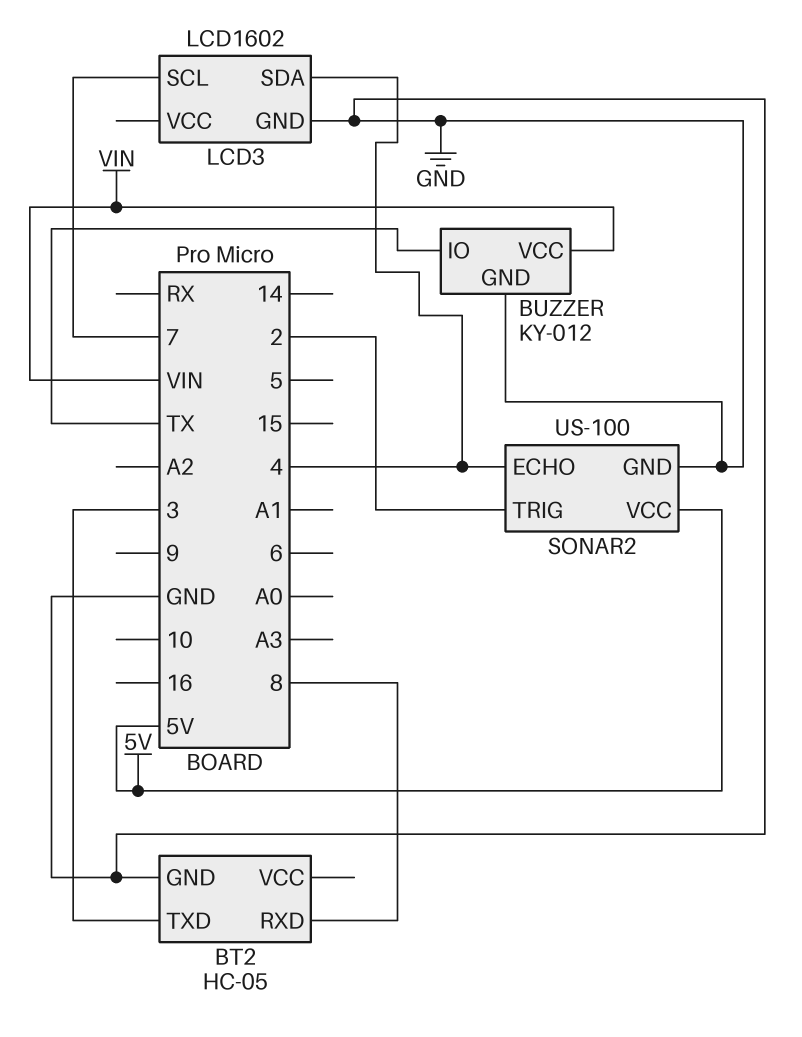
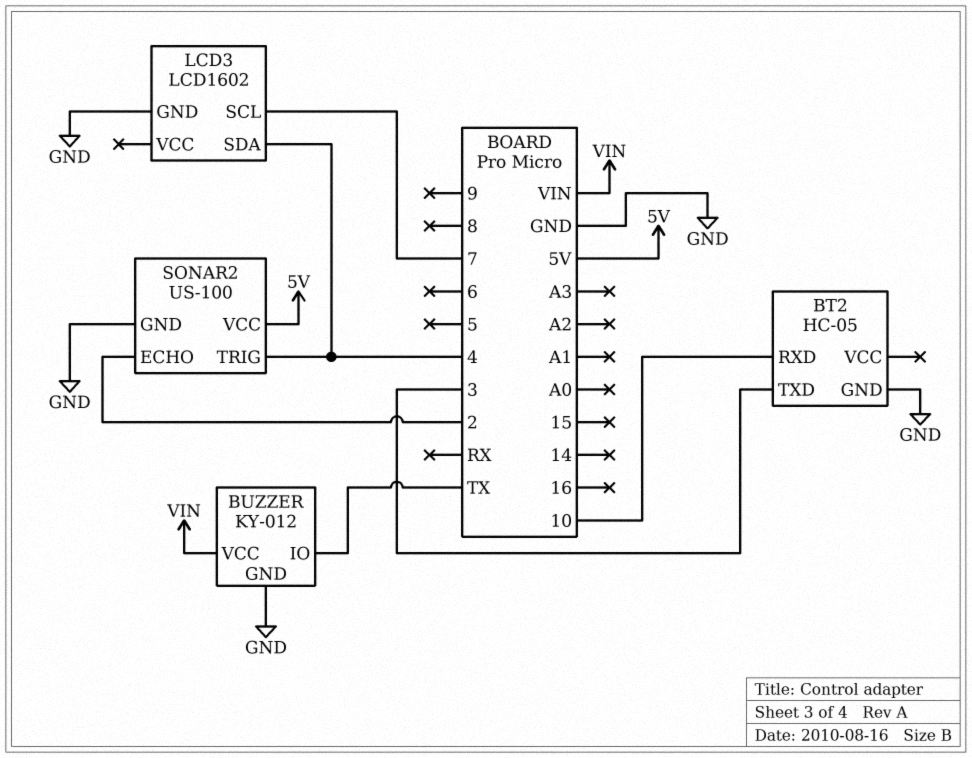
BT2 pin RXD: 8 -> 10
SONAR2 pin ECHO: 4 -> 2
SONAR2 pin TRIG: 2 -> 4

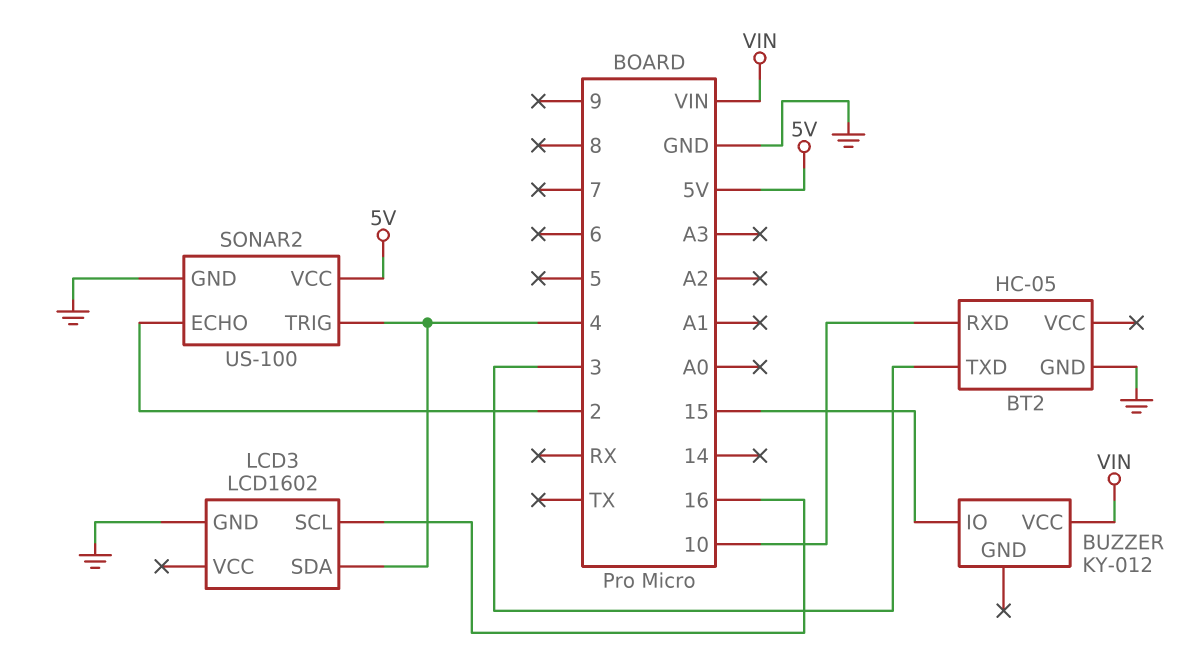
BUZZER pin GND: GND -> none
BUZZER pin IO: TX -> 15
LCD3 pin SCL: 7 -> 16

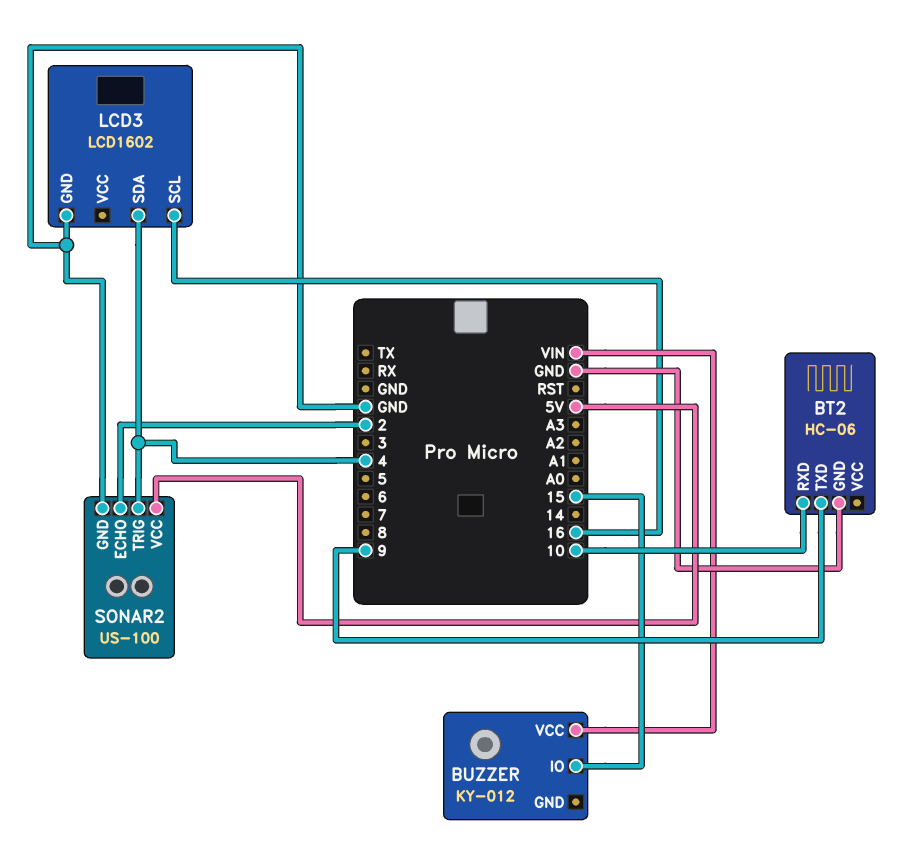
BT2: HC-05 -> HC-06
BT2 pin TXD: 3 -> 9

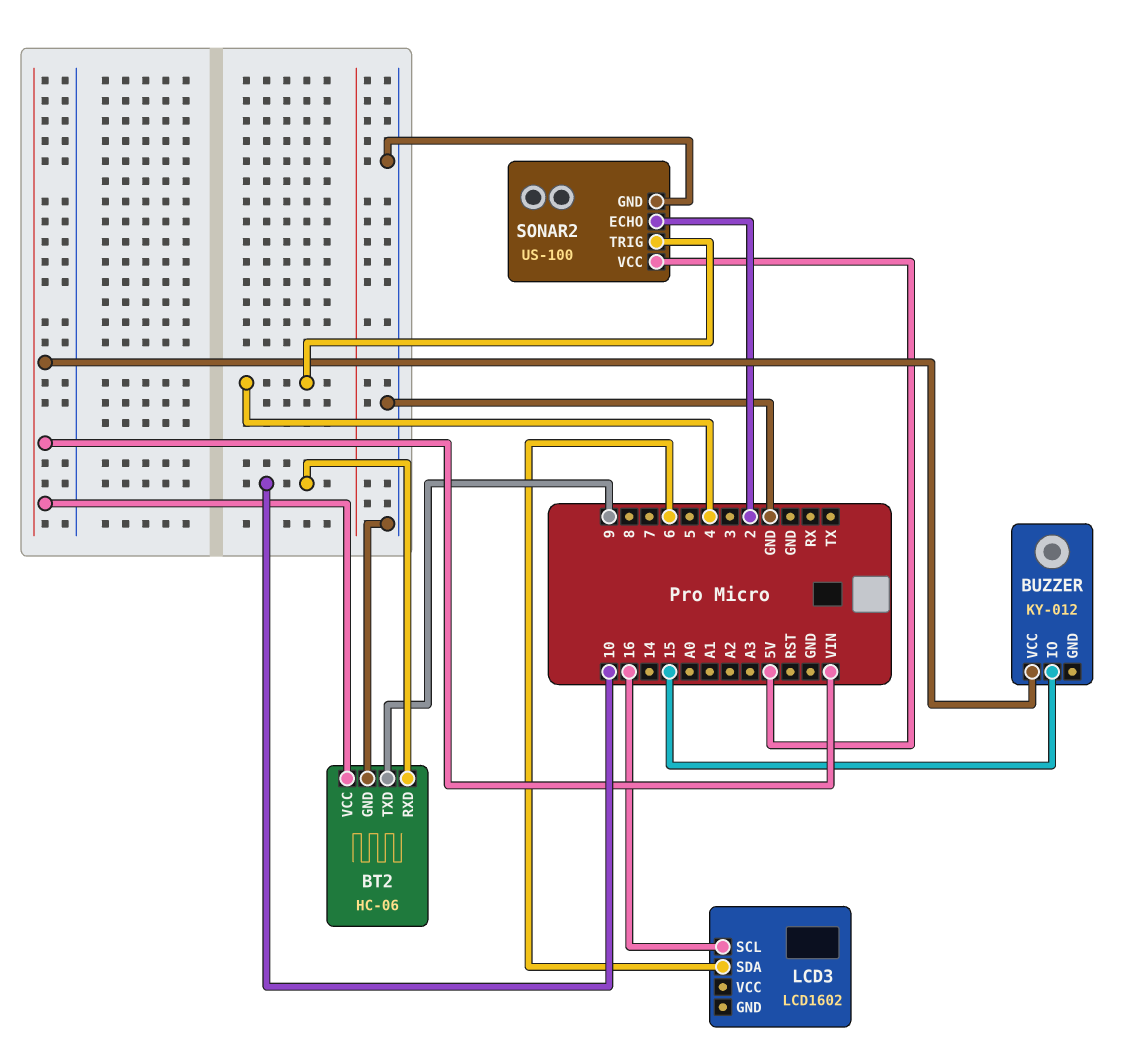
BT2 pin VCC: none -> VIN
LCD3 pin GND: GND -> none
LCD3 pin SDA: 4 -> 6

